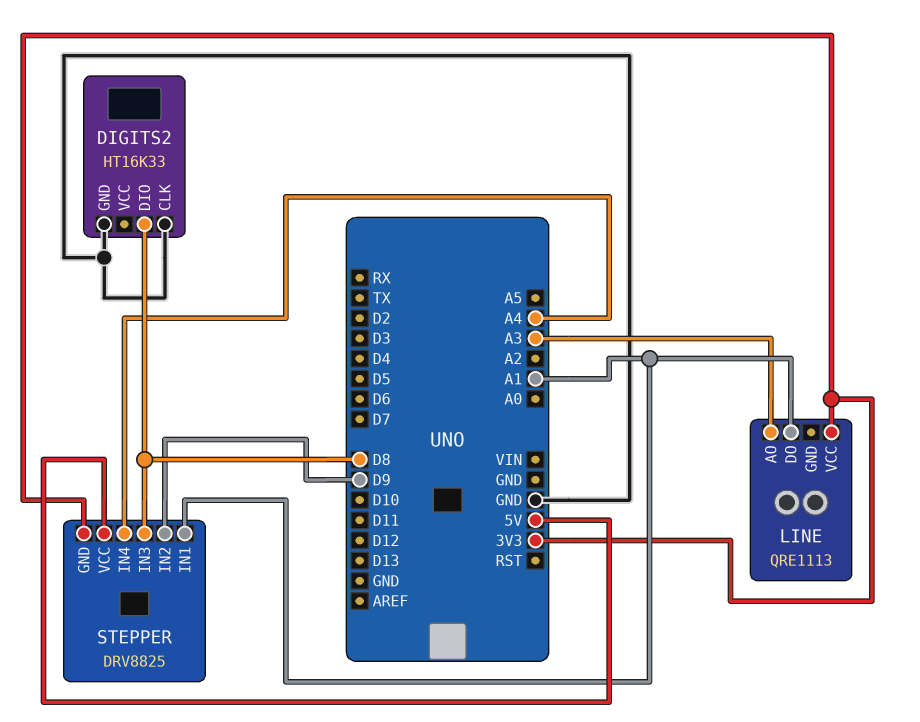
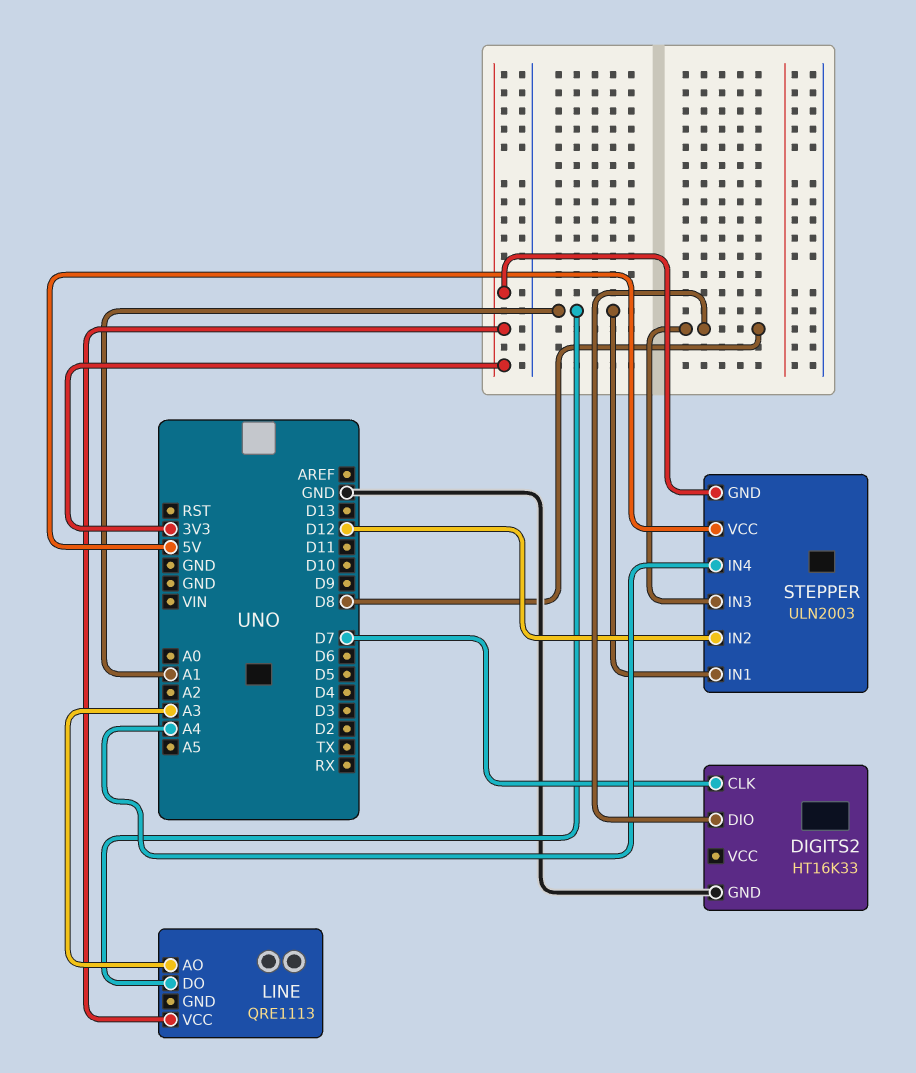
DIGITS2 pin CLK: GND -> D7
STEPPER: DRV8825 -> ULN2003
STEPPER pin IN2: D9 -> D12

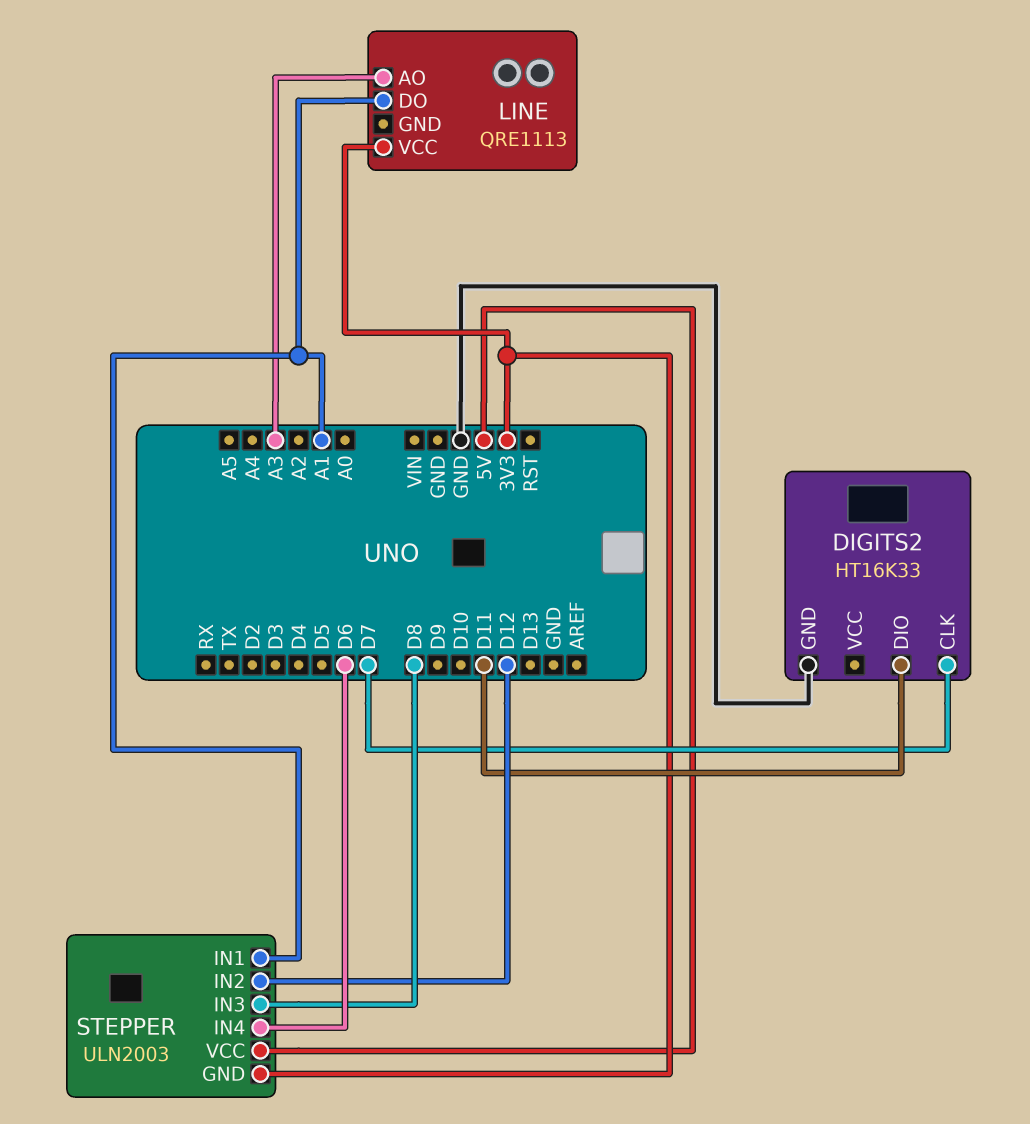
DIGITS2 pin DIO: D8 -> D11
STEPPER pin IN4: A4 -> D6

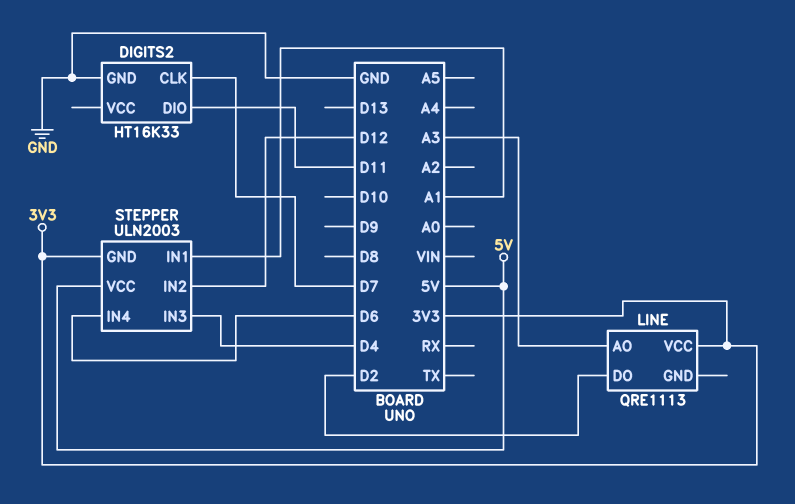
LINE pin DO: A1 -> D2
STEPPER pin IN3: D8 -> D4

